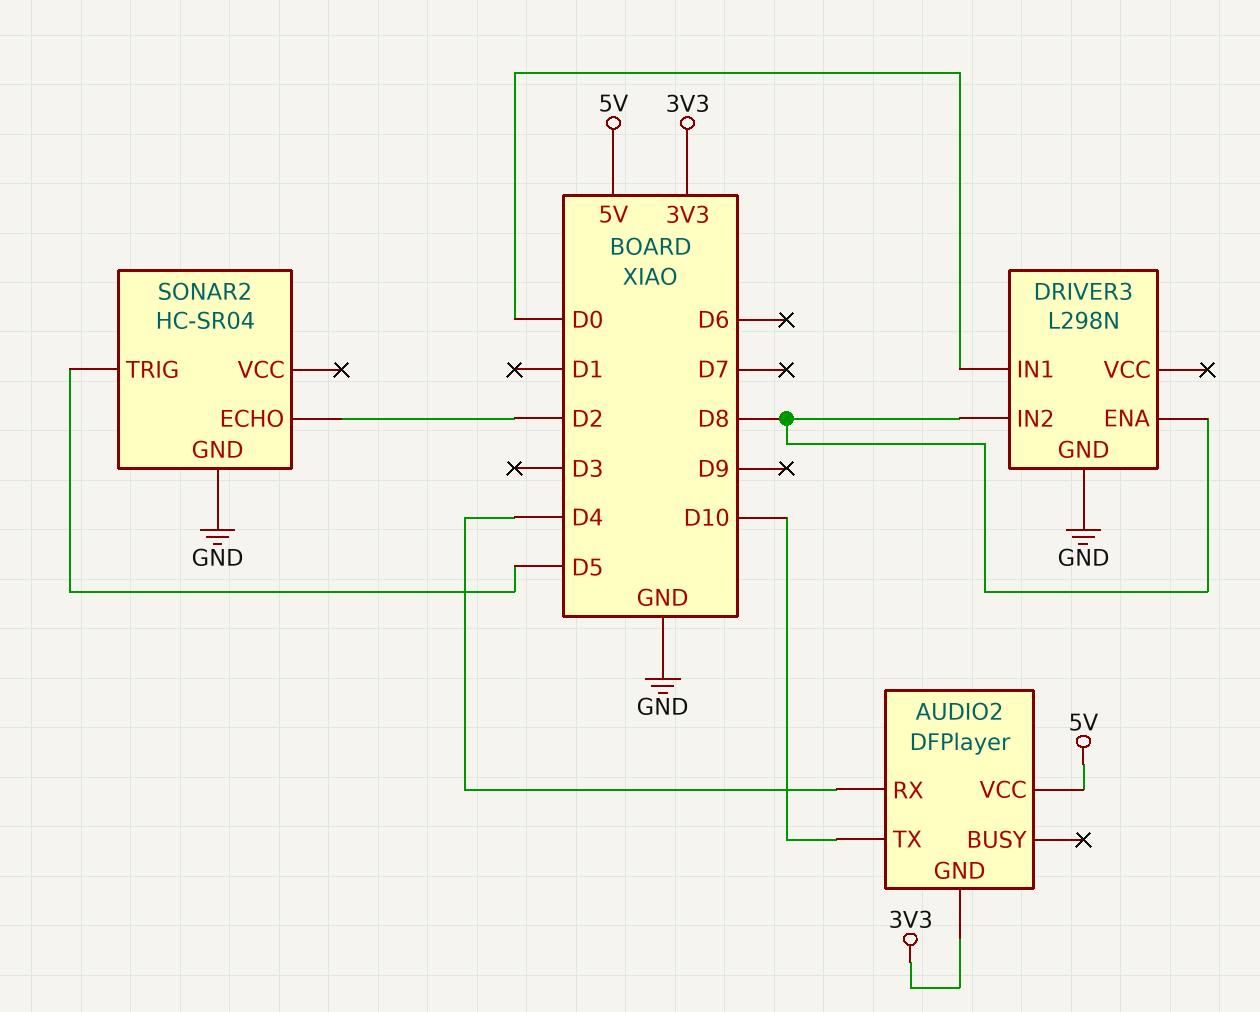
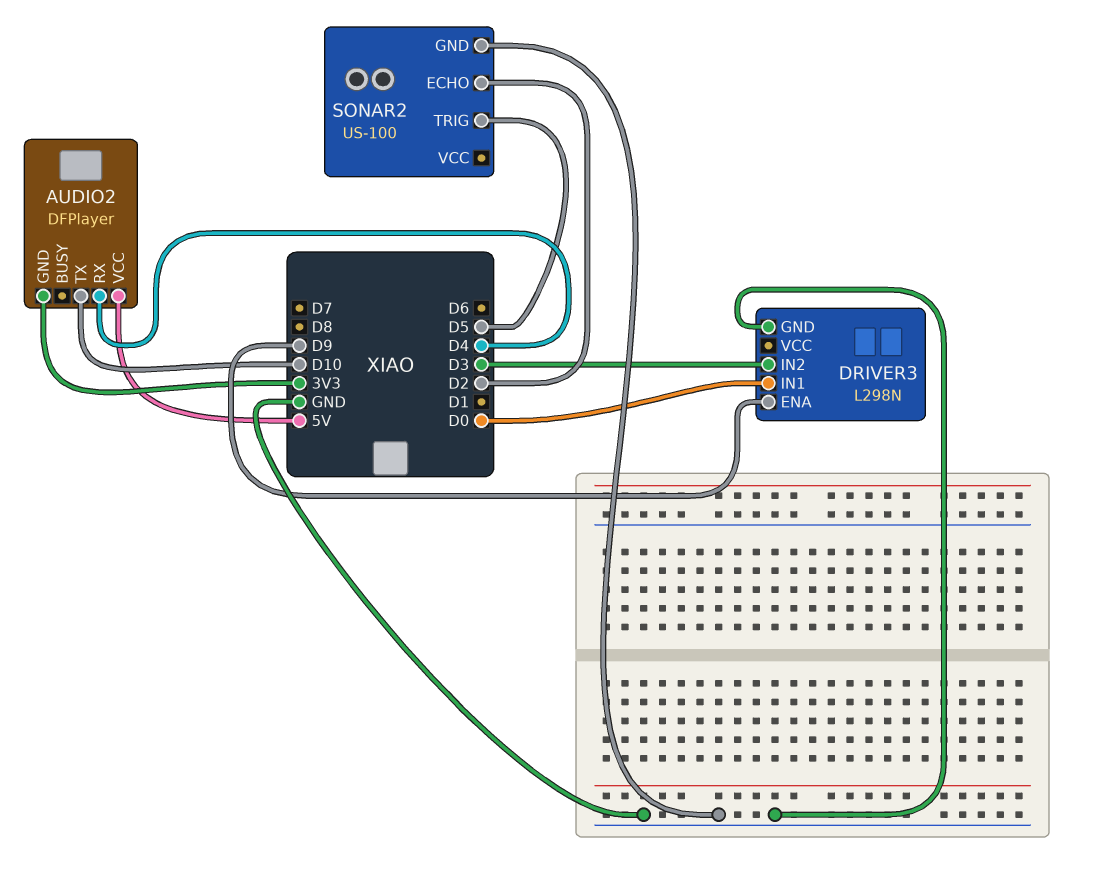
DRIVER3 pin ENA: D8 -> D9
DRIVER3 pin IN2: D8 -> D3
SONAR2: HC-SR04 -> US-100

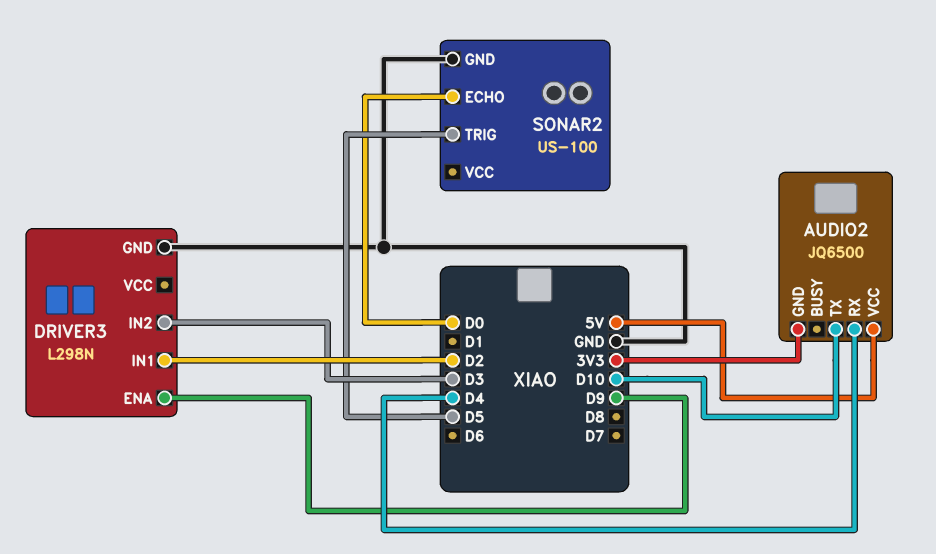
AUDIO2: DFPlayer -> JQ6500
DRIVER3 pin IN1: D0 -> D2
SONAR2 pin ECHO: D2 -> D0

